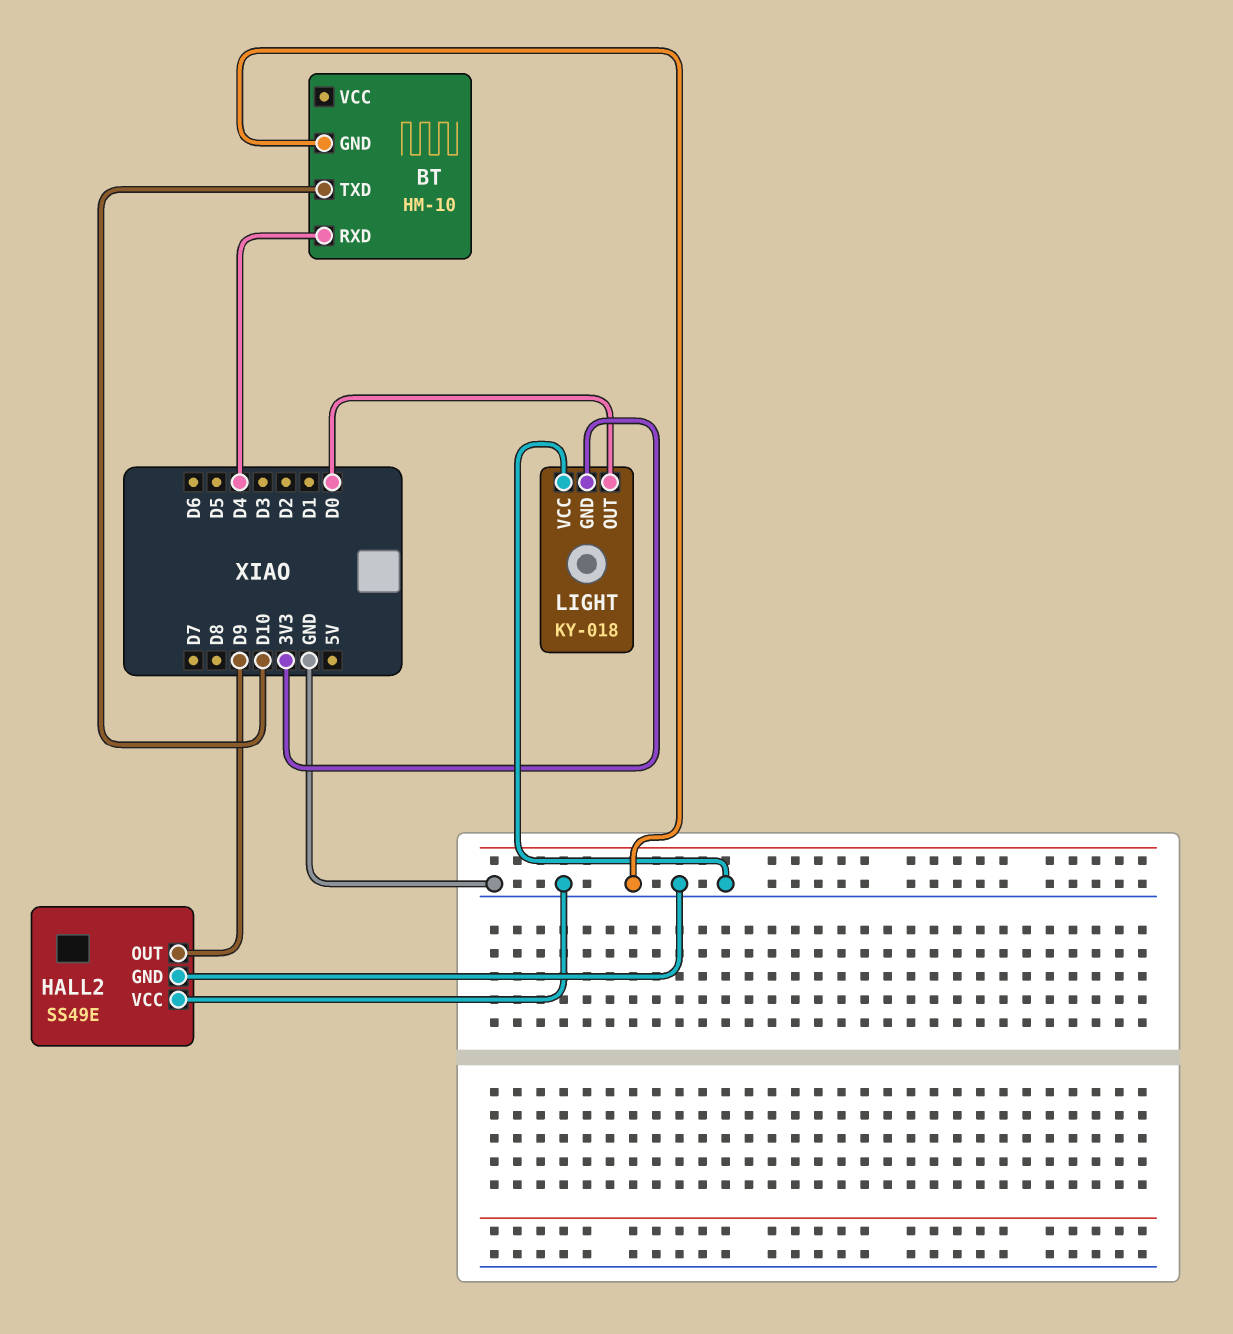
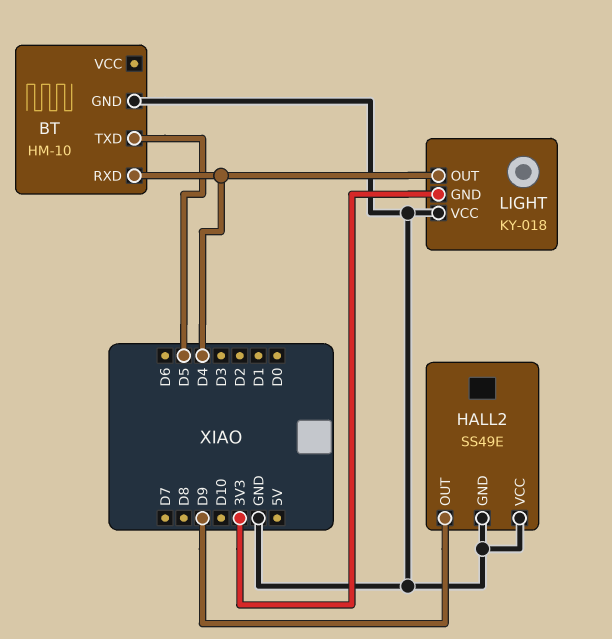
BT pin TXD: D10 -> D5
LIGHT pin OUT: D0 -> D4

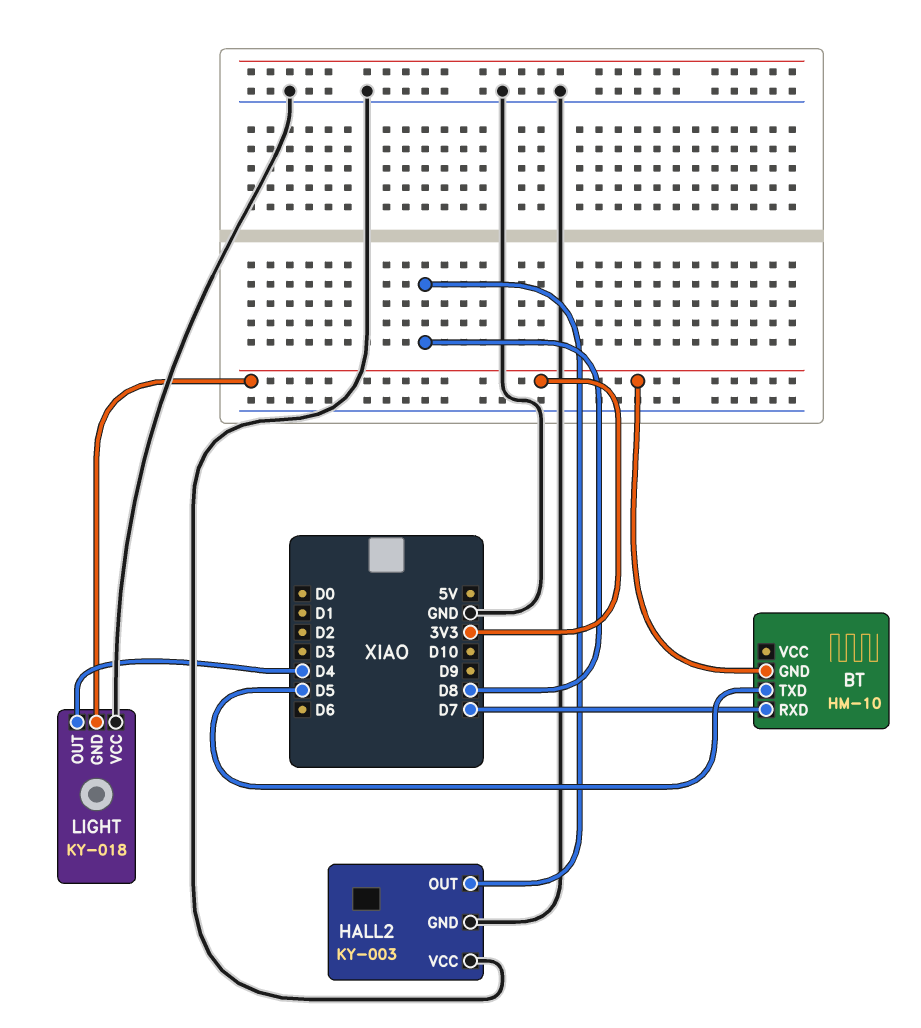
BT pin GND: GND -> 3V3
BT pin RXD: D4 -> D7
HALL2: SS49E -> KY-003
HALL2 pin OUT: D9 -> D8

